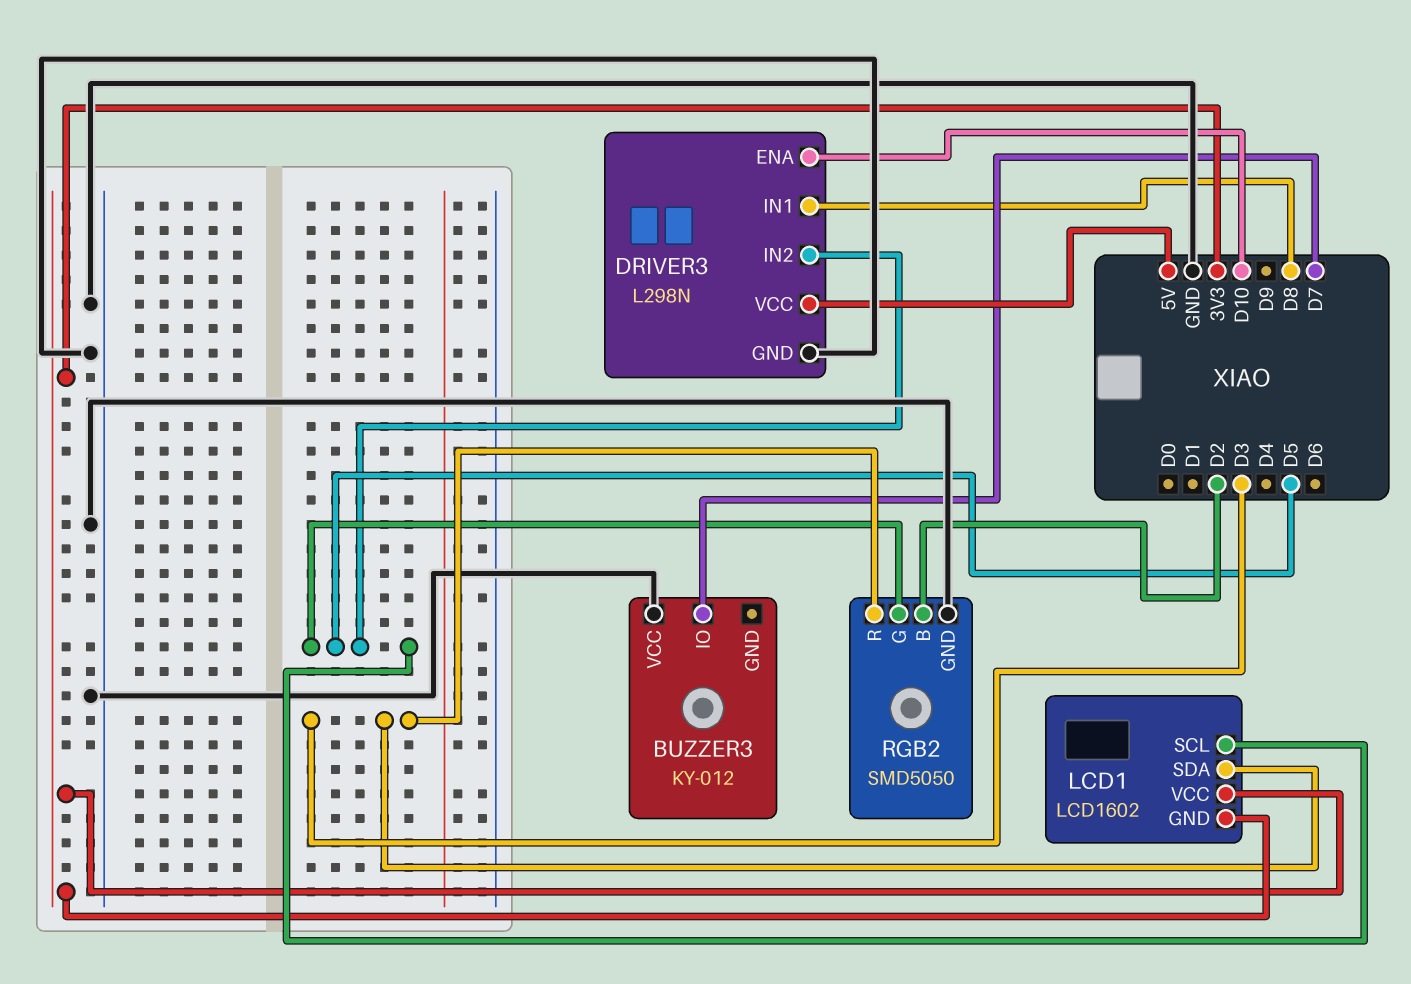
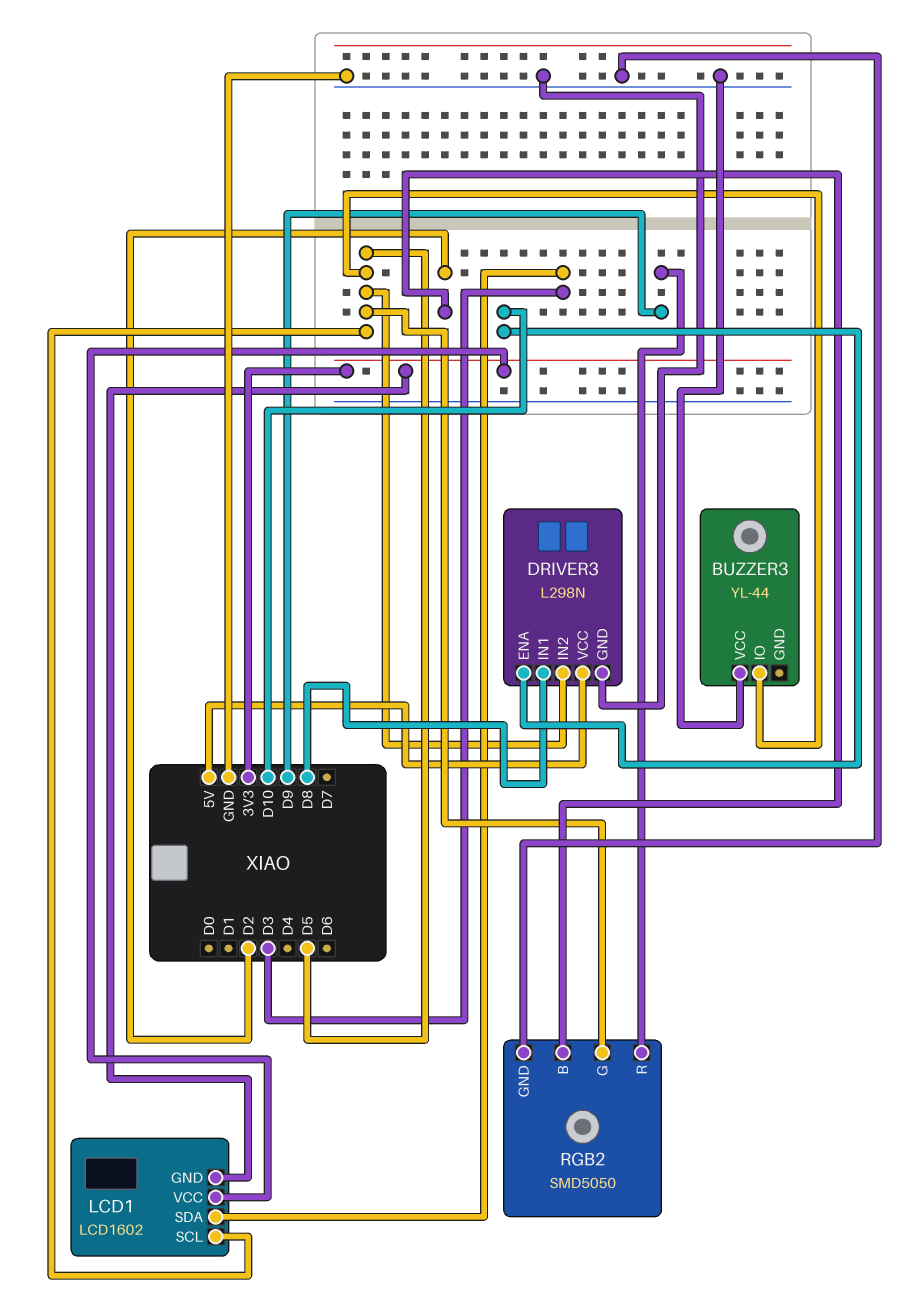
BUZZER3: KY-012 -> YL-44
BUZZER3 pin IO: D7 -> D5
RGB2 pin R: D3 -> D9

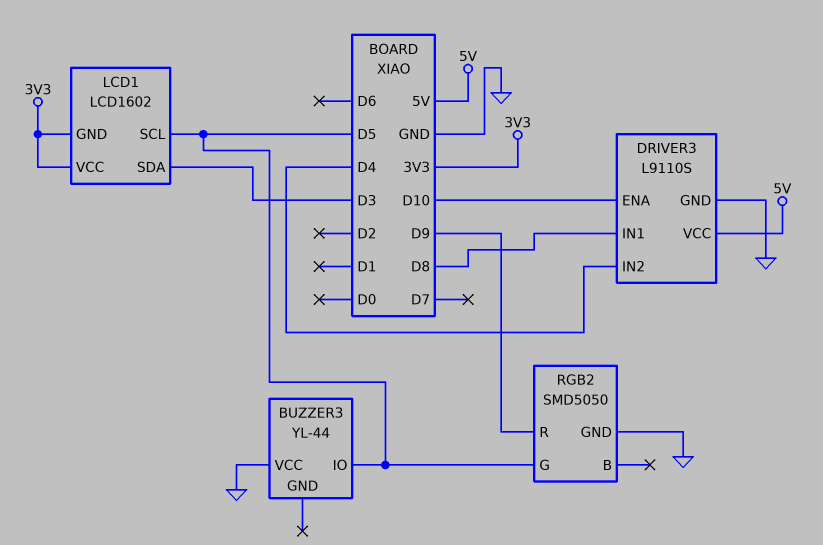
DRIVER3: L298N -> L9110S
DRIVER3 pin IN2: D5 -> D4
RGB2 pin B: D2 -> none

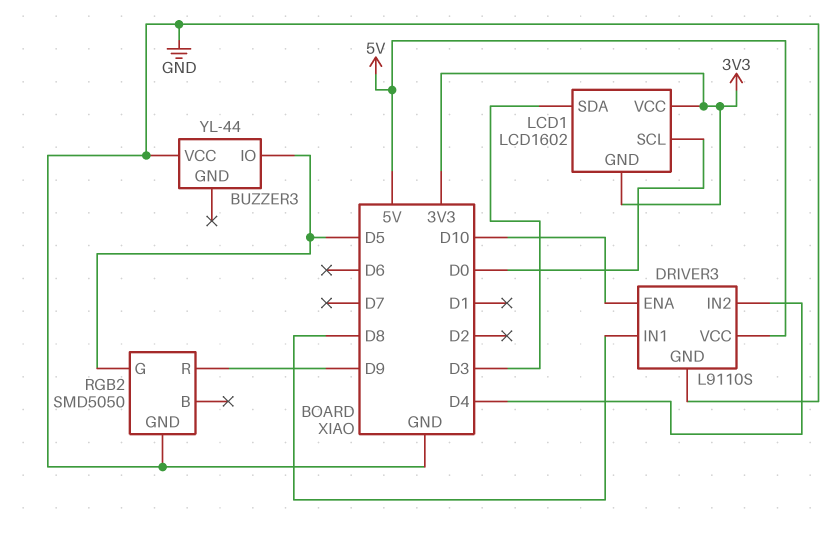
LCD1 pin SCL: D5 -> D0

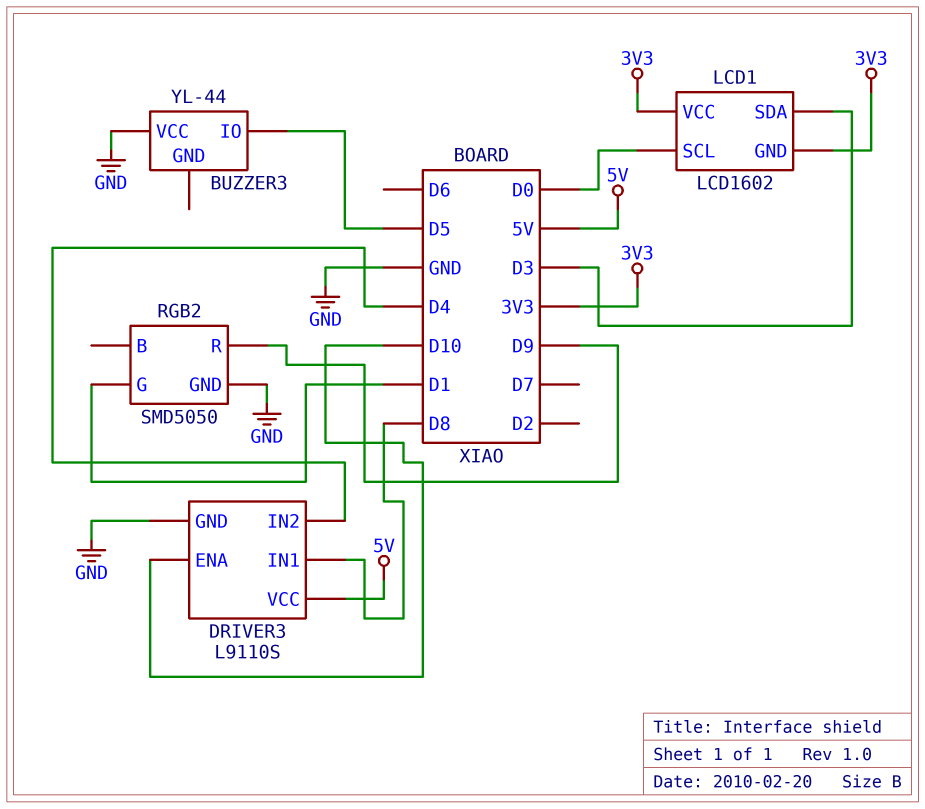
RGB2 pin G: D5 -> D1

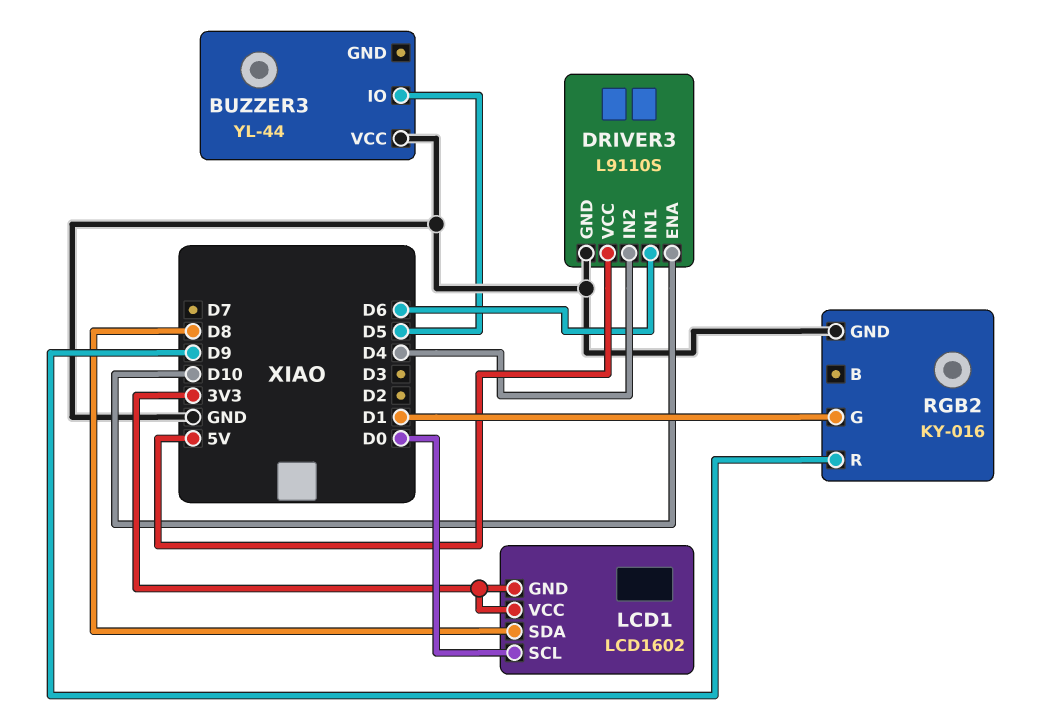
DRIVER3 pin IN1: D8 -> D6
LCD1 pin SDA: D3 -> D8
RGB2: SMD5050 -> KY-016

